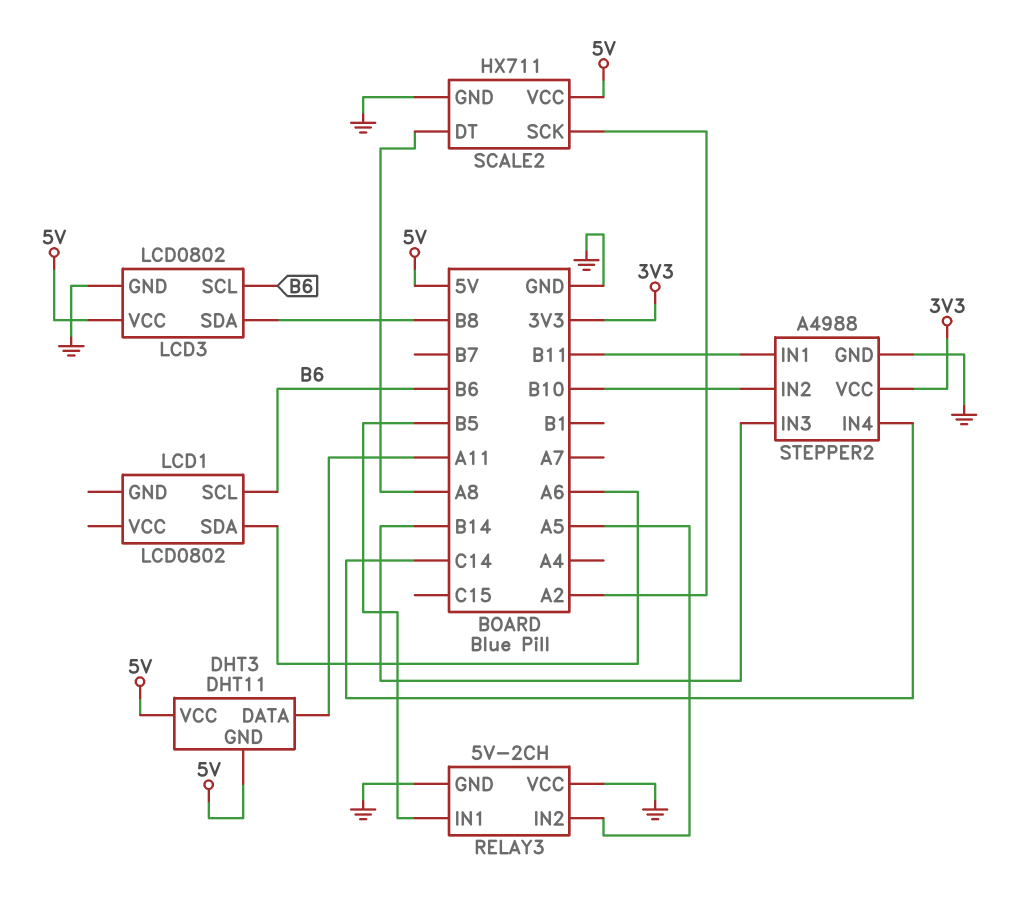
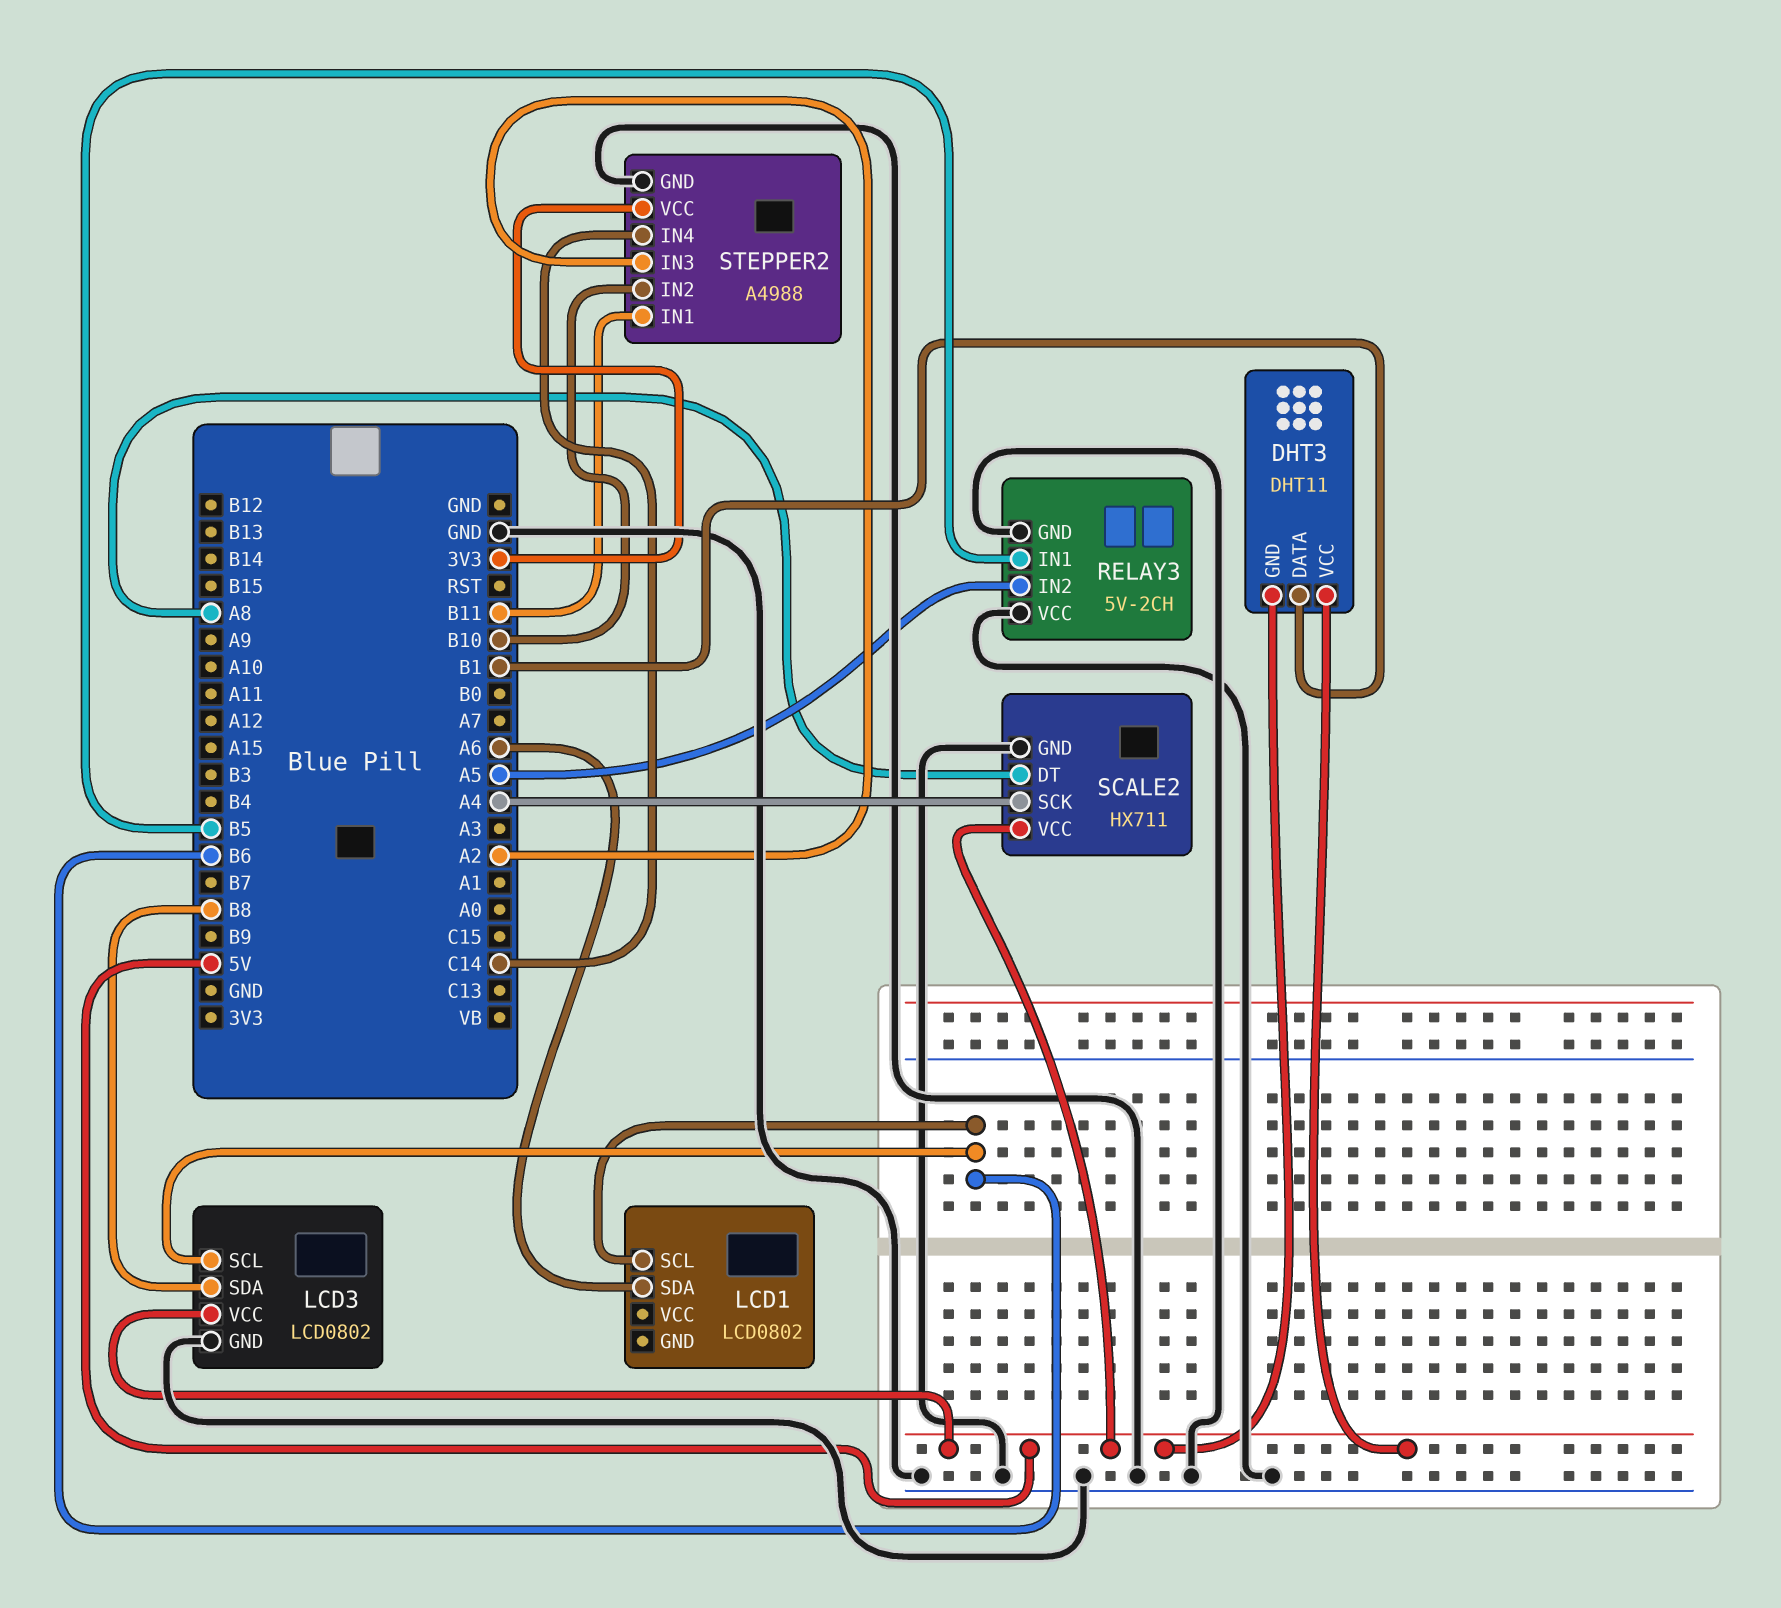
DHT3 pin DATA: A11 -> B1
SCALE2 pin SCK: A2 -> A4
STEPPER2 pin IN3: B14 -> A2

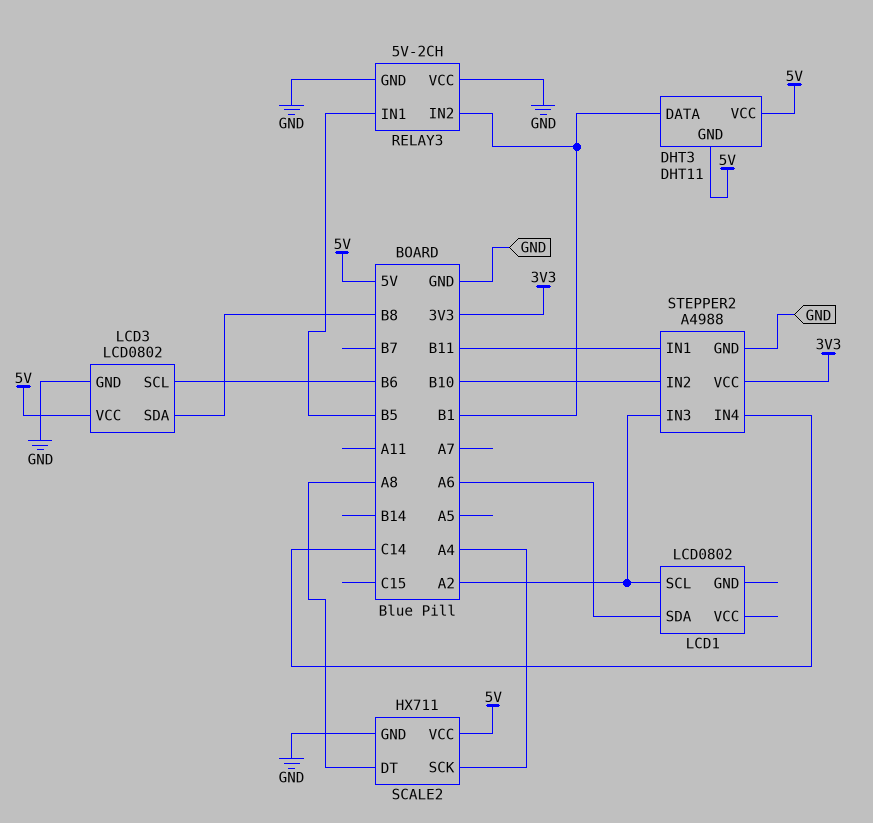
LCD1 pin SCL: B6 -> A2
RELAY3 pin IN2: A5 -> B1

